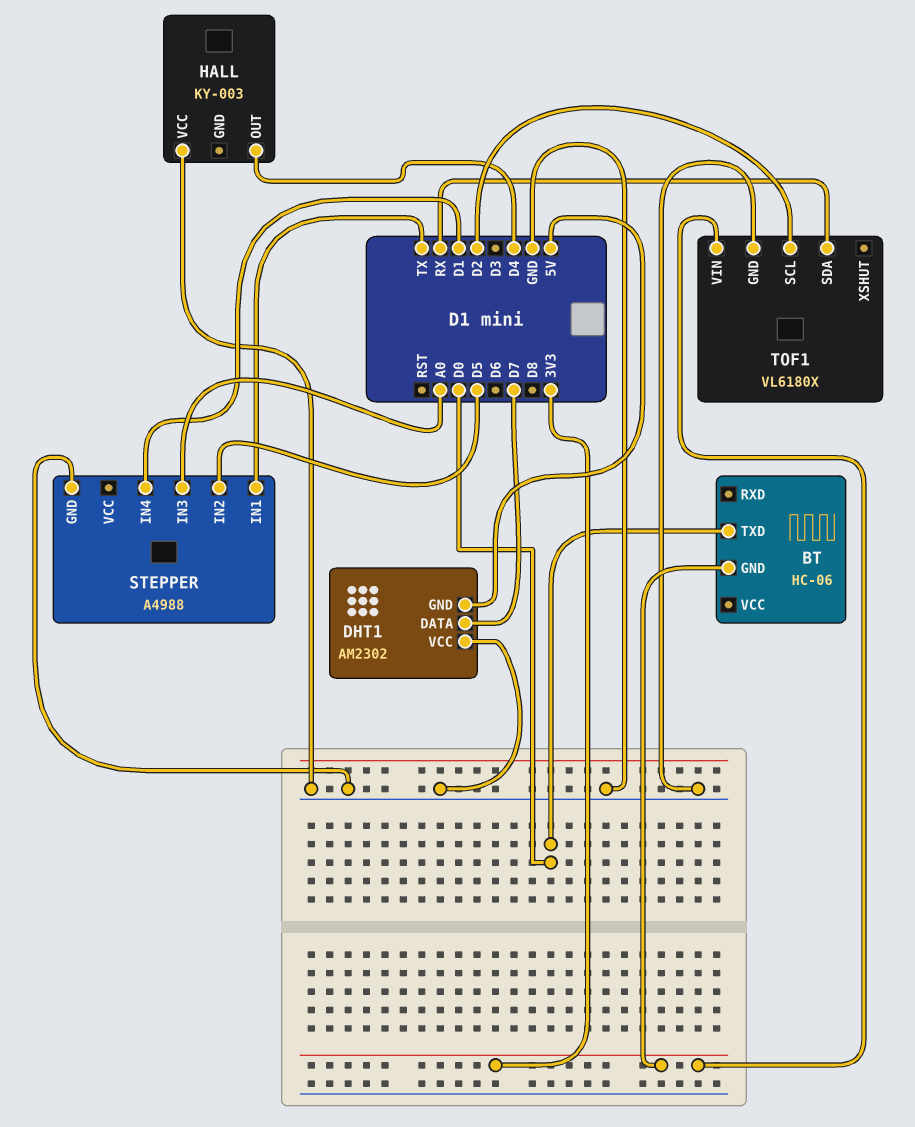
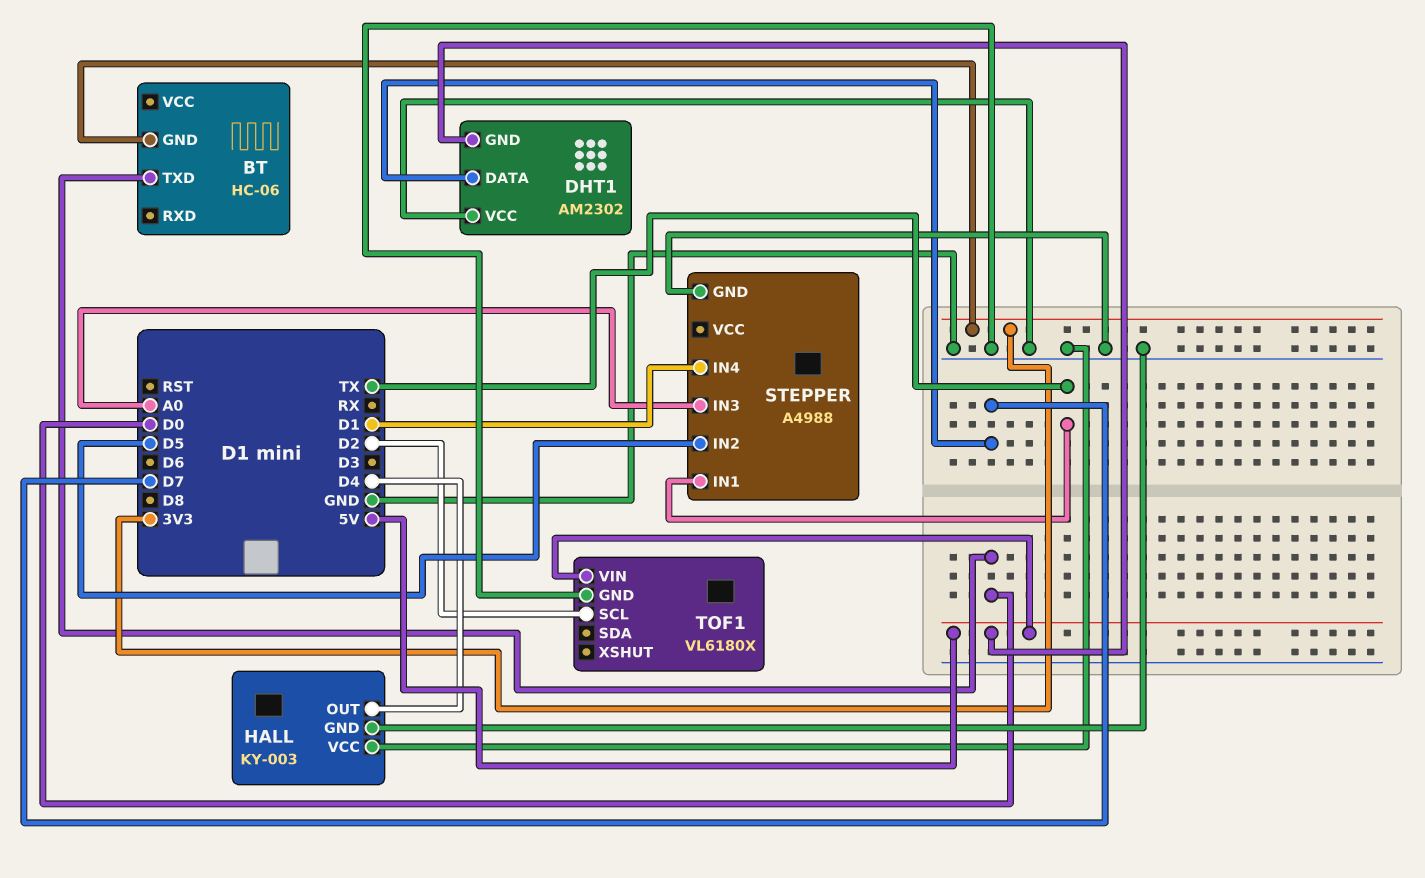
HALL pin GND: none -> GND
TOF1 pin SDA: RX -> none
TOF1 pin VIN: 3V3 -> 5V

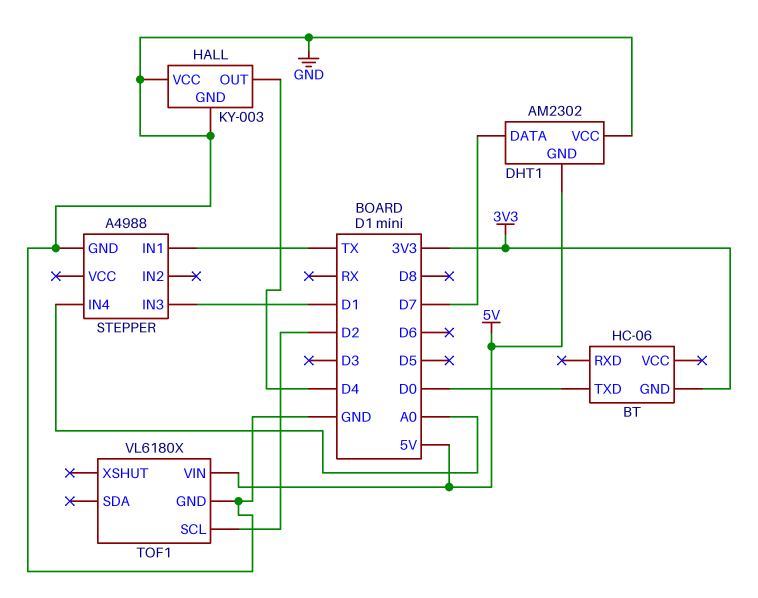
STEPPER pin IN2: D5 -> none
STEPPER pin IN3: A0 -> D1
STEPPER pin IN4: D1 -> A0

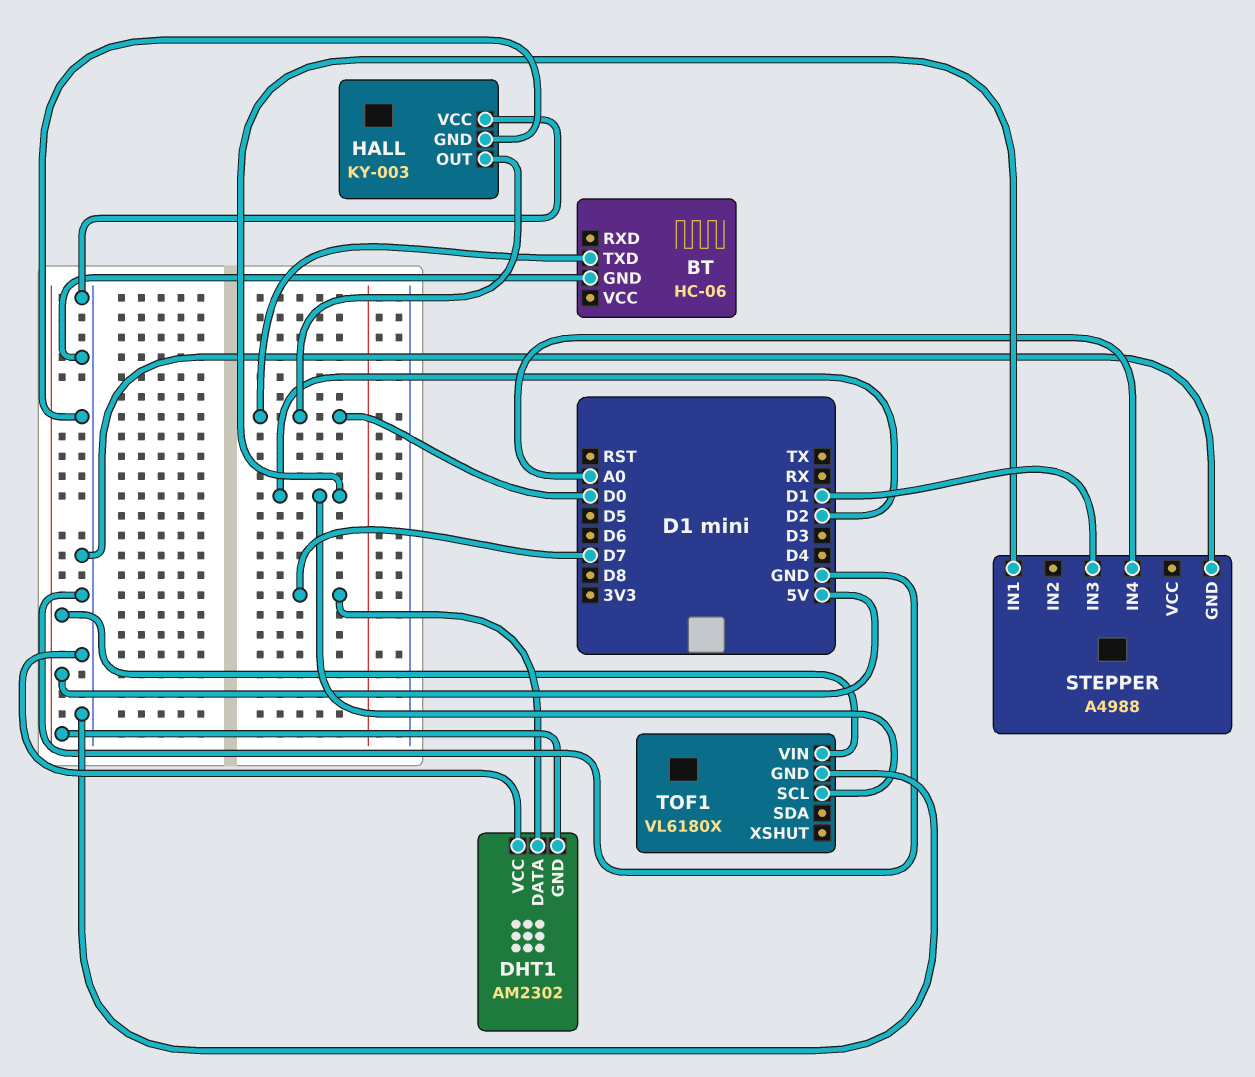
BT pin GND: 3V3 -> GND
HALL pin OUT: D4 -> D0
STEPPER pin IN1: TX -> D2

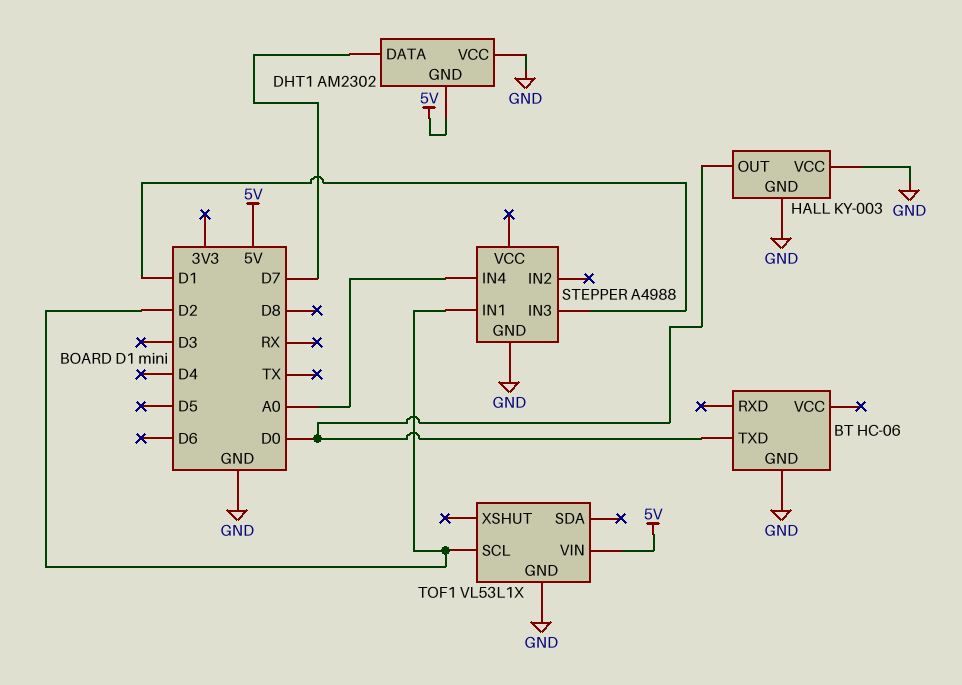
TOF1: VL6180X -> VL53L1X

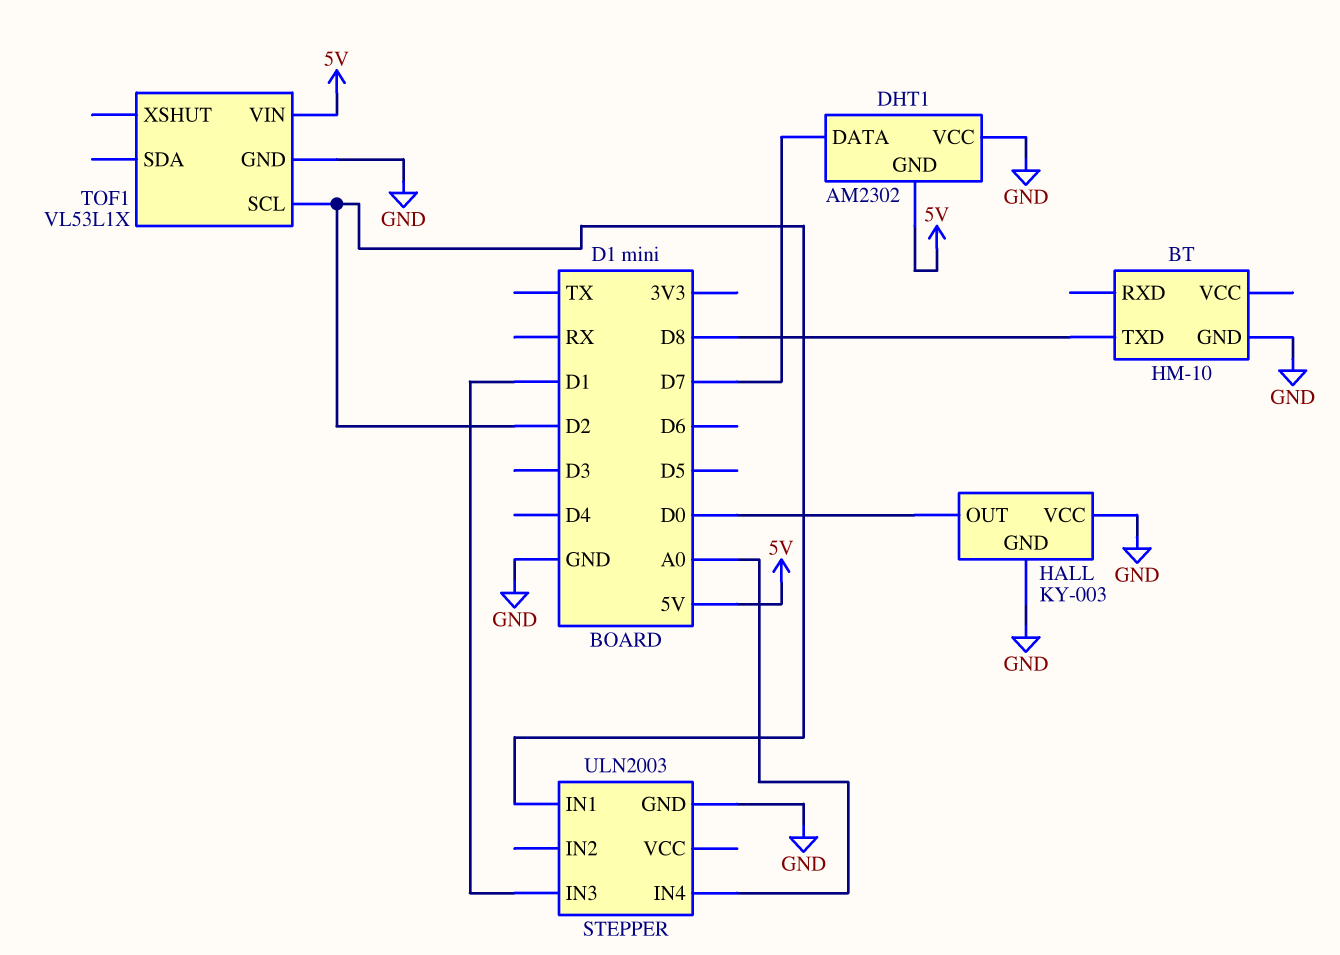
BT: HC-06 -> HM-10
BT pin TXD: D0 -> D8
STEPPER: A4988 -> ULN2003

